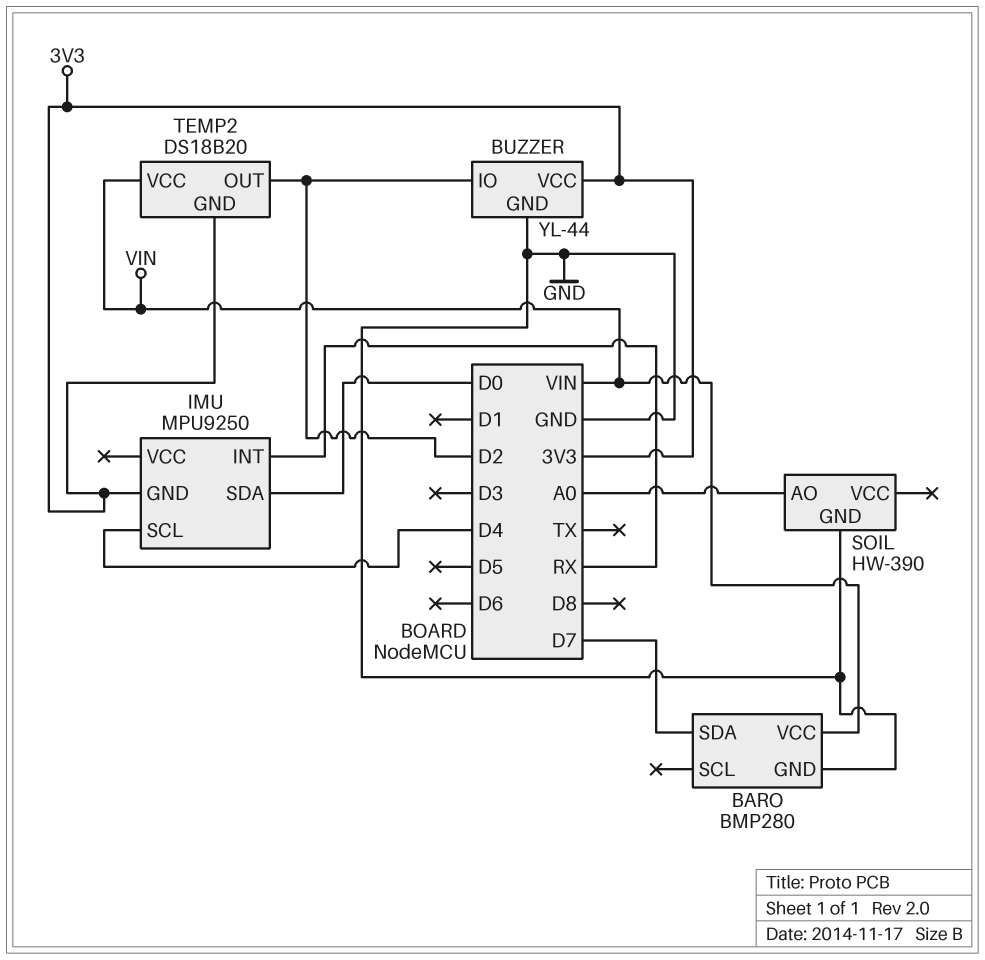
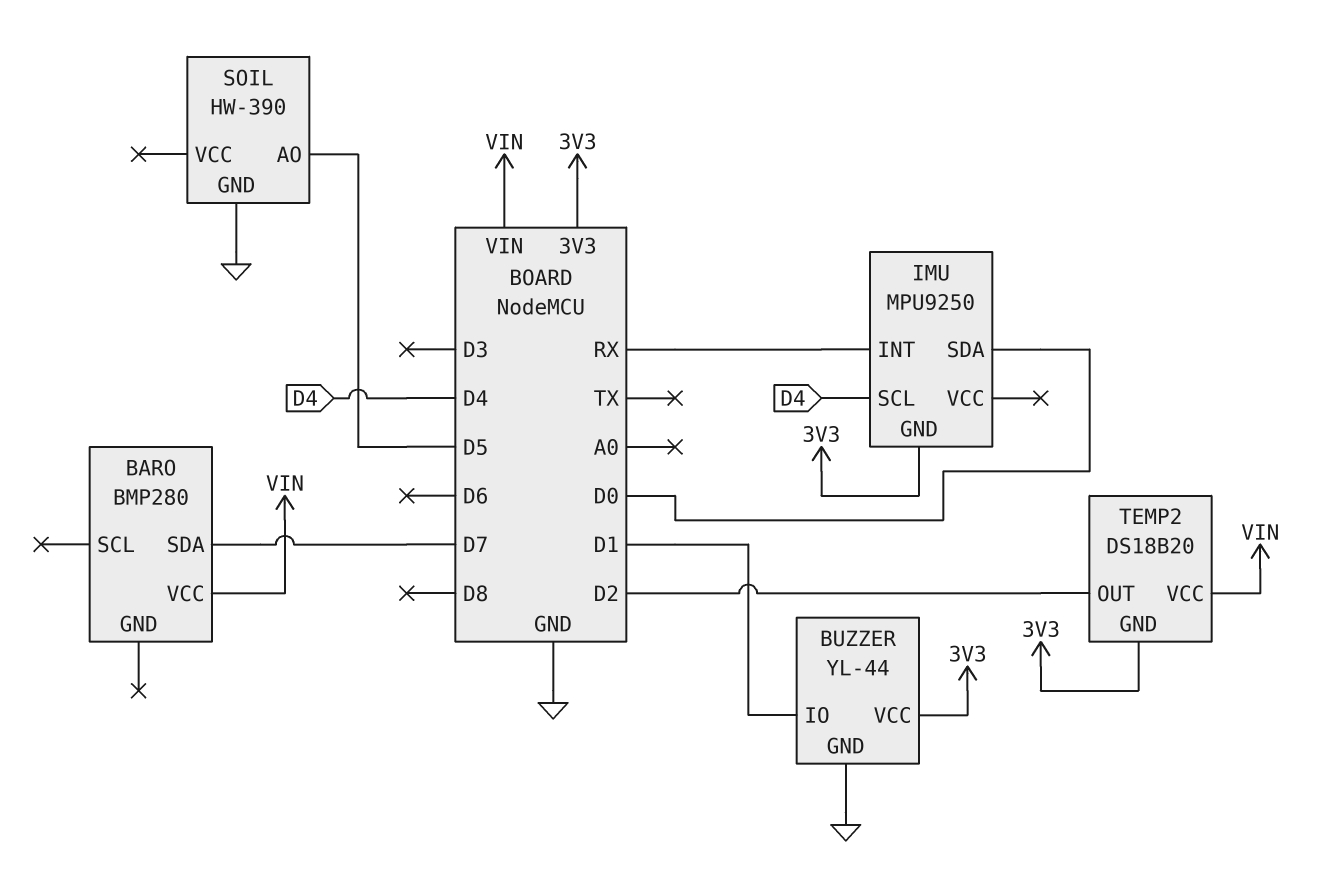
BARO pin GND: GND -> none
BUZZER pin IO: D2 -> D1
SOIL pin AO: A0 -> D5

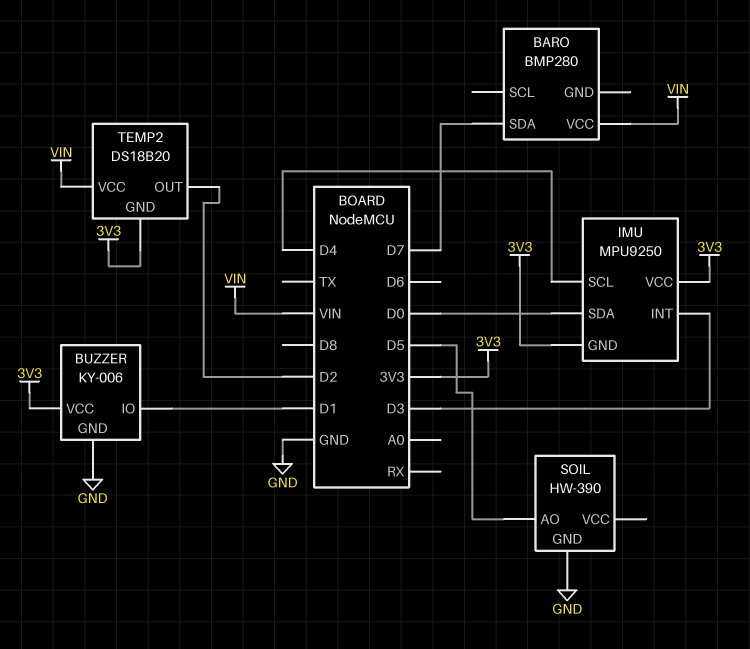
BUZZER: YL-44 -> KY-006
IMU pin INT: RX -> D3
IMU pin VCC: none -> 3V3

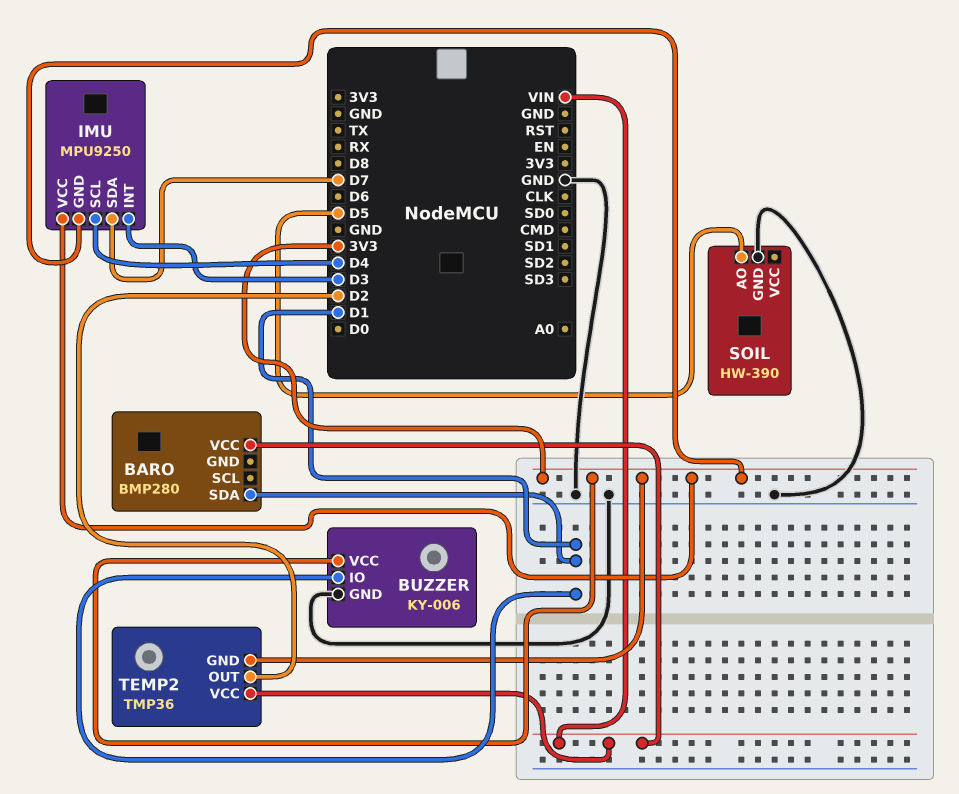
BARO pin SDA: D7 -> D1
IMU pin SDA: D0 -> D7
TEMP2: DS18B20 -> TMP36

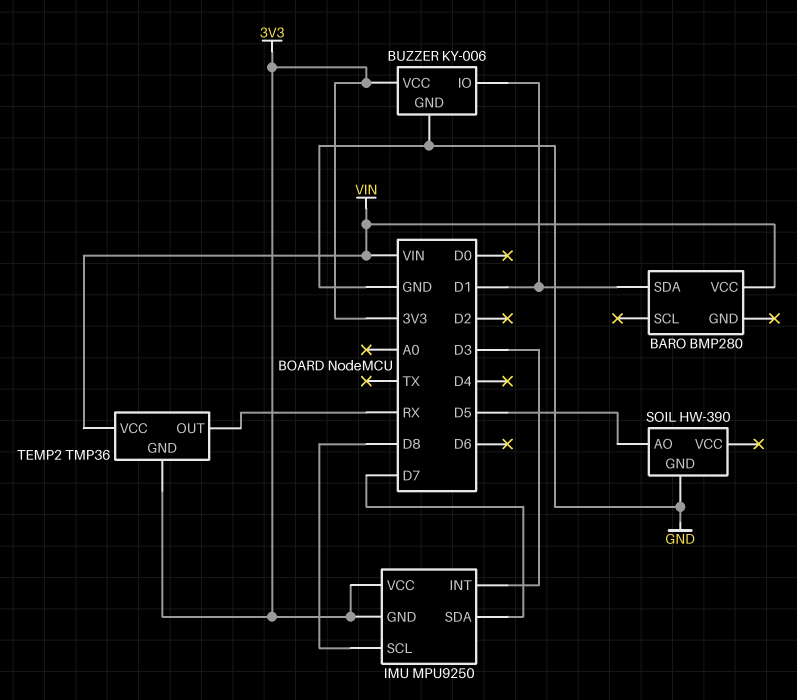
IMU pin SCL: D4 -> D8
TEMP2 pin OUT: D2 -> RX

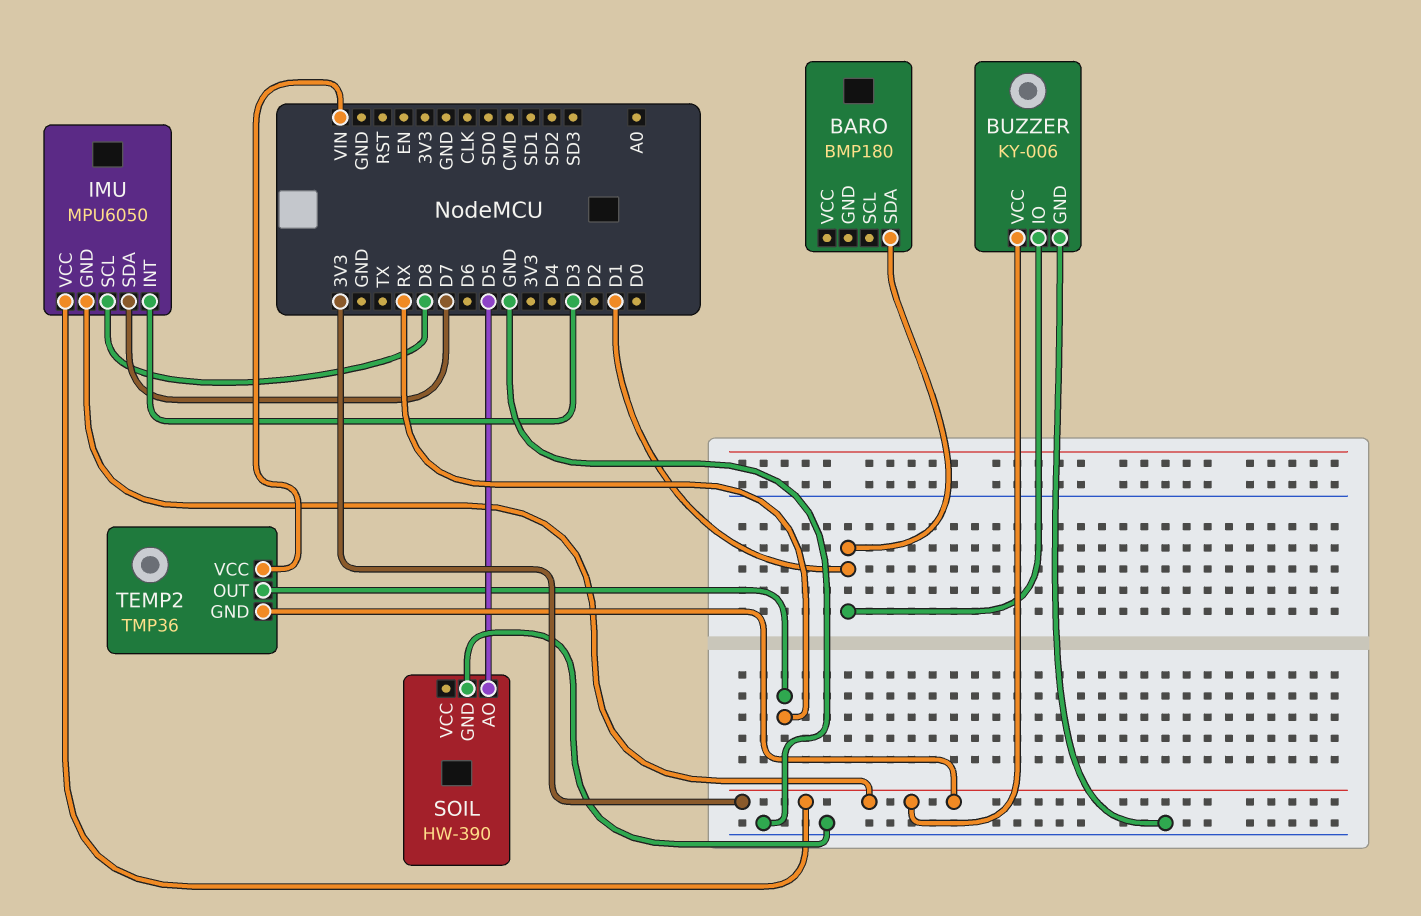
BARO: BMP280 -> BMP180
BARO pin VCC: VIN -> none
IMU: MPU9250 -> MPU6050

